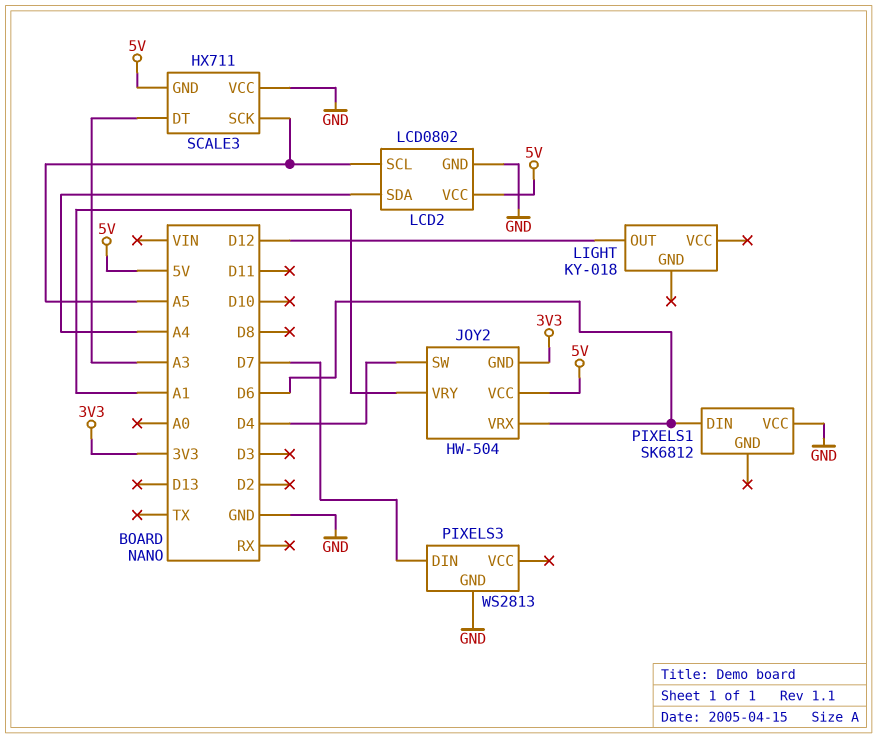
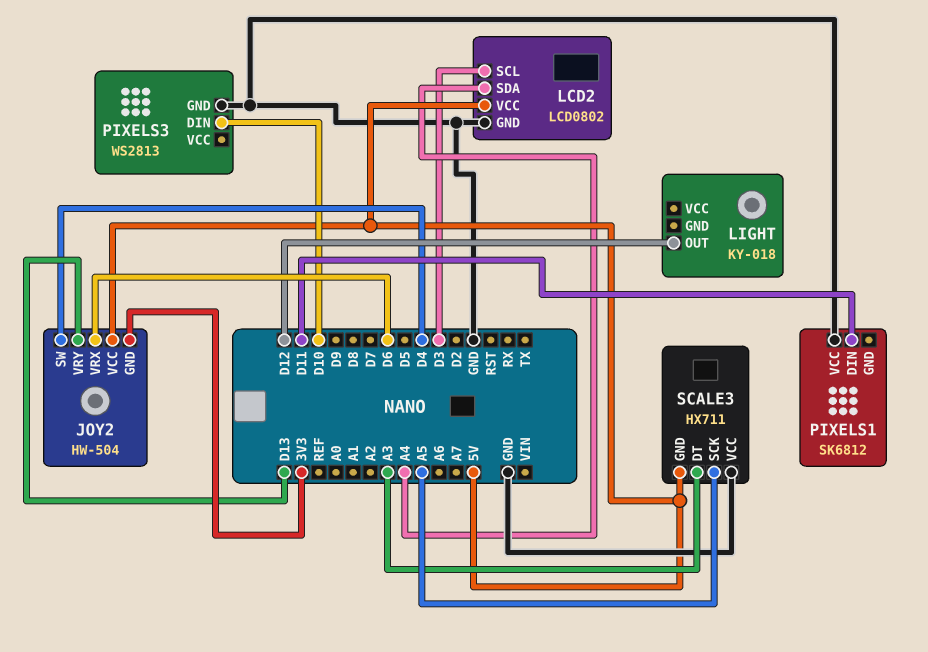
JOY2 pin VRY: A1 -> D13
LCD2 pin SCL: A5 -> D3
PIXELS1 pin DIN: D6 -> D11
PIXELS3 pin DIN: D7 -> D10

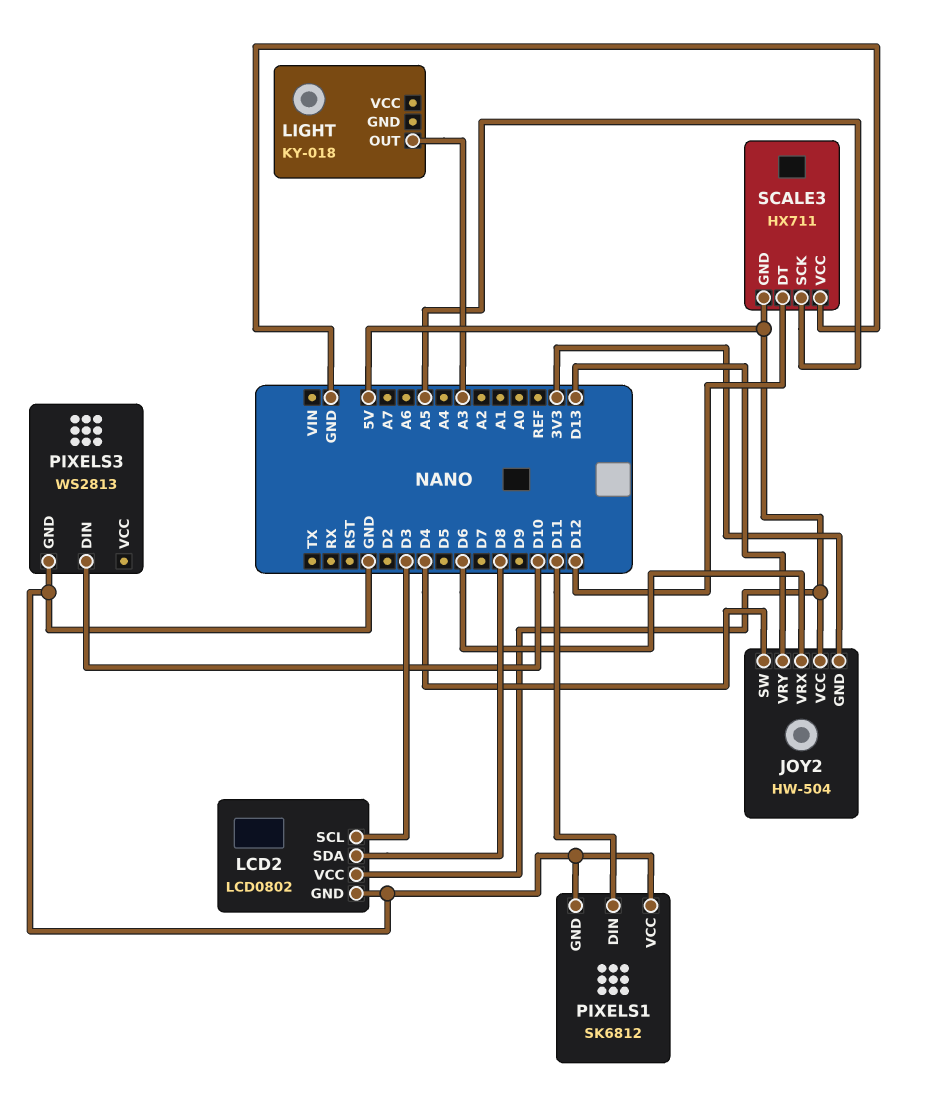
LCD2 pin SDA: A4 -> D8
LIGHT pin OUT: D12 -> A3
PIXELS1 pin GND: none -> GND
SCALE3 pin DT: A3 -> D12

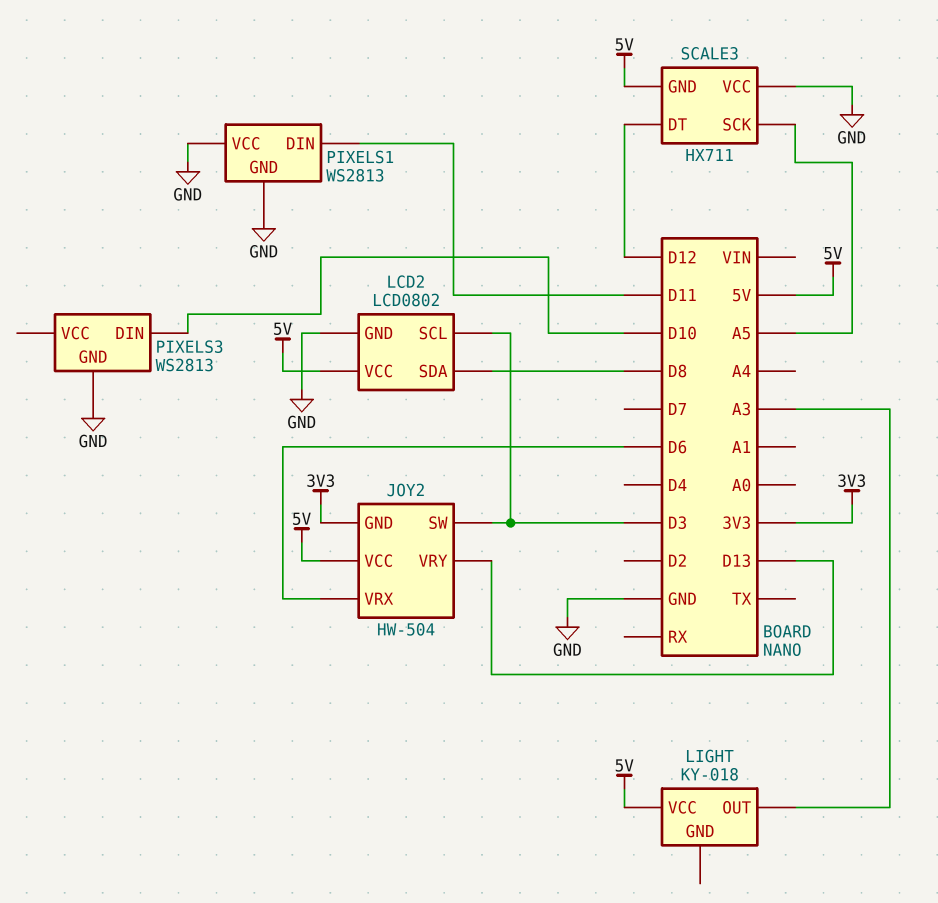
JOY2 pin SW: D4 -> D3
LIGHT pin VCC: none -> 5V
PIXELS1: SK6812 -> WS2813

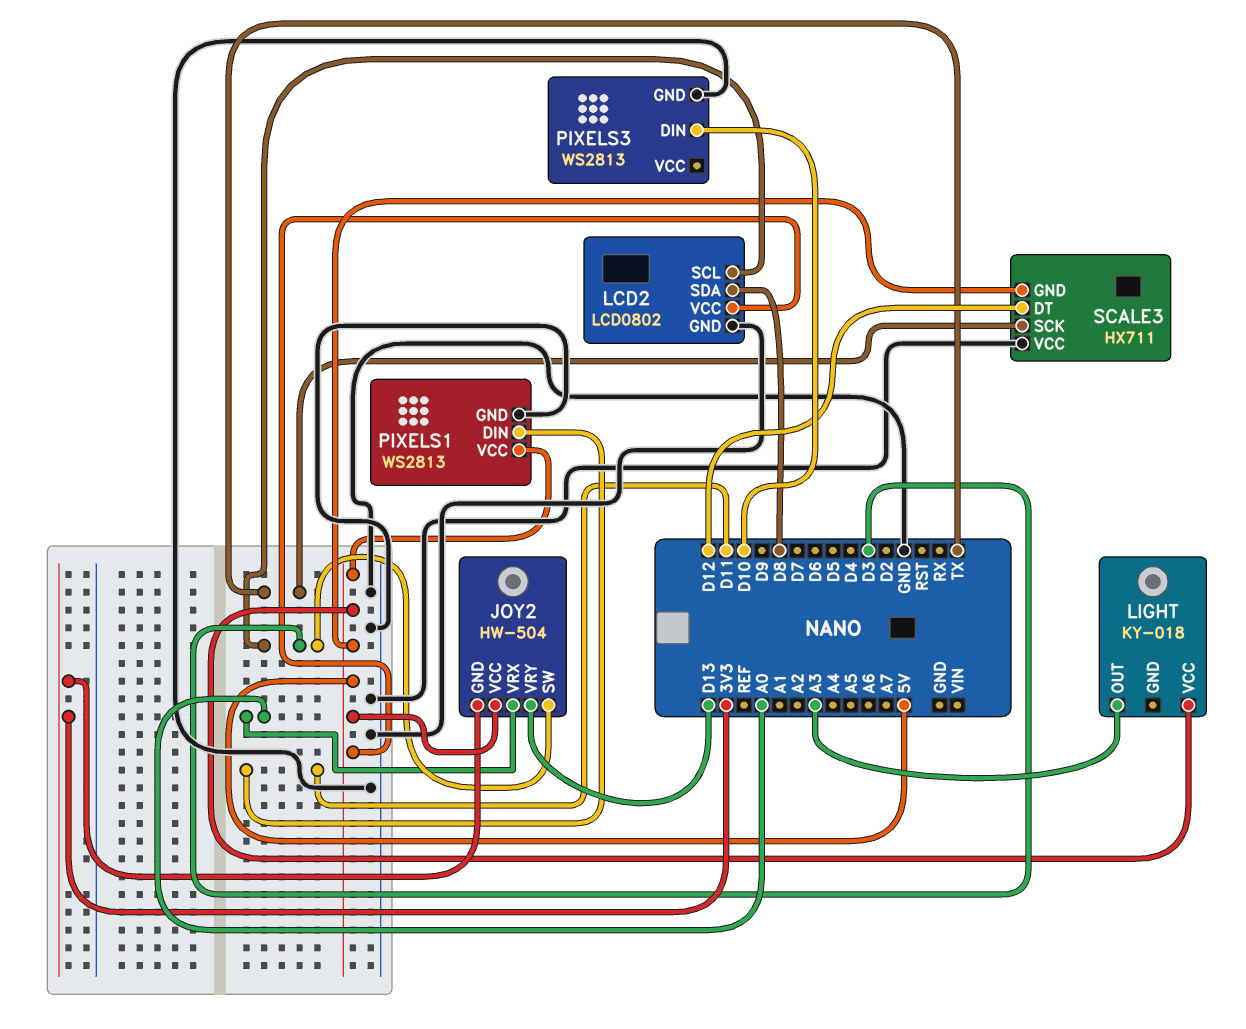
JOY2 pin VRX: D6 -> A0
PIXELS1 pin VCC: GND -> 5V
SCALE3 pin SCK: A5 -> TX

